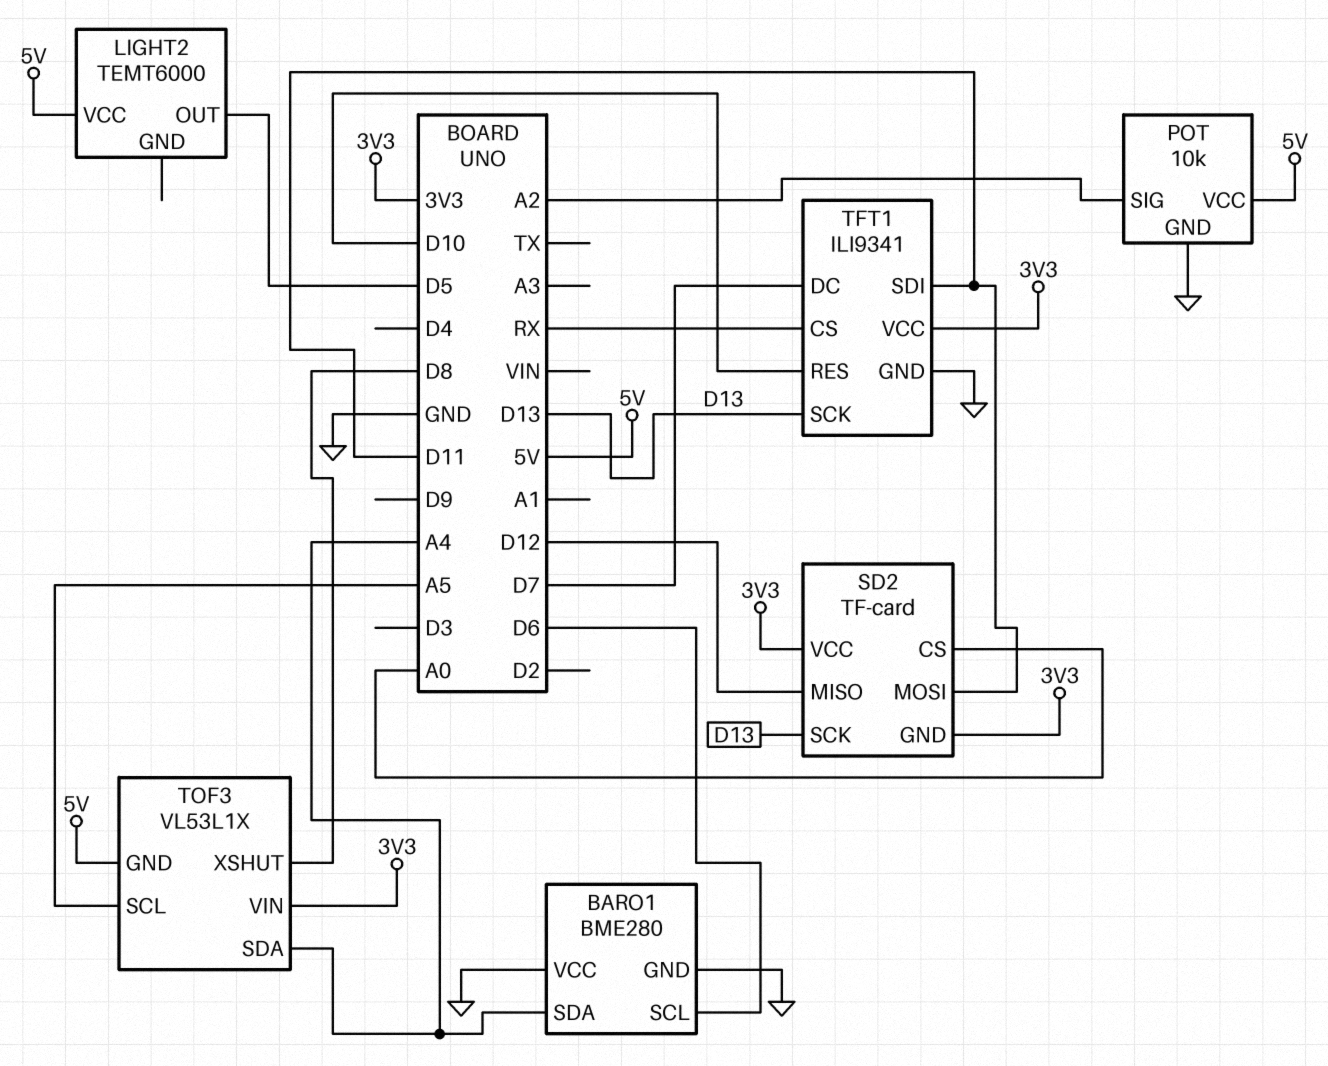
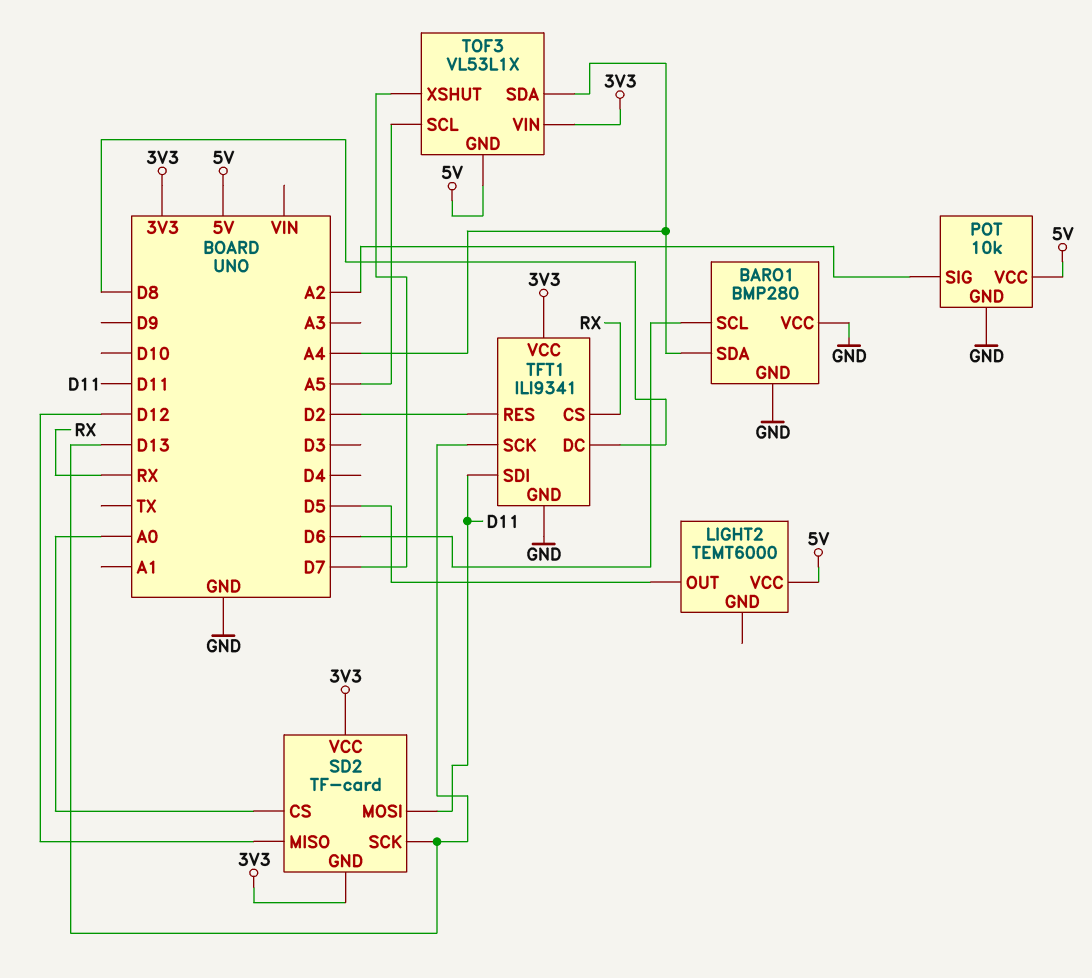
BARO1: BME280 -> BMP280
TFT1 pin DC: D7 -> D8
TFT1 pin RES: D10 -> D2
TOF3 pin XSHUT: D8 -> D7

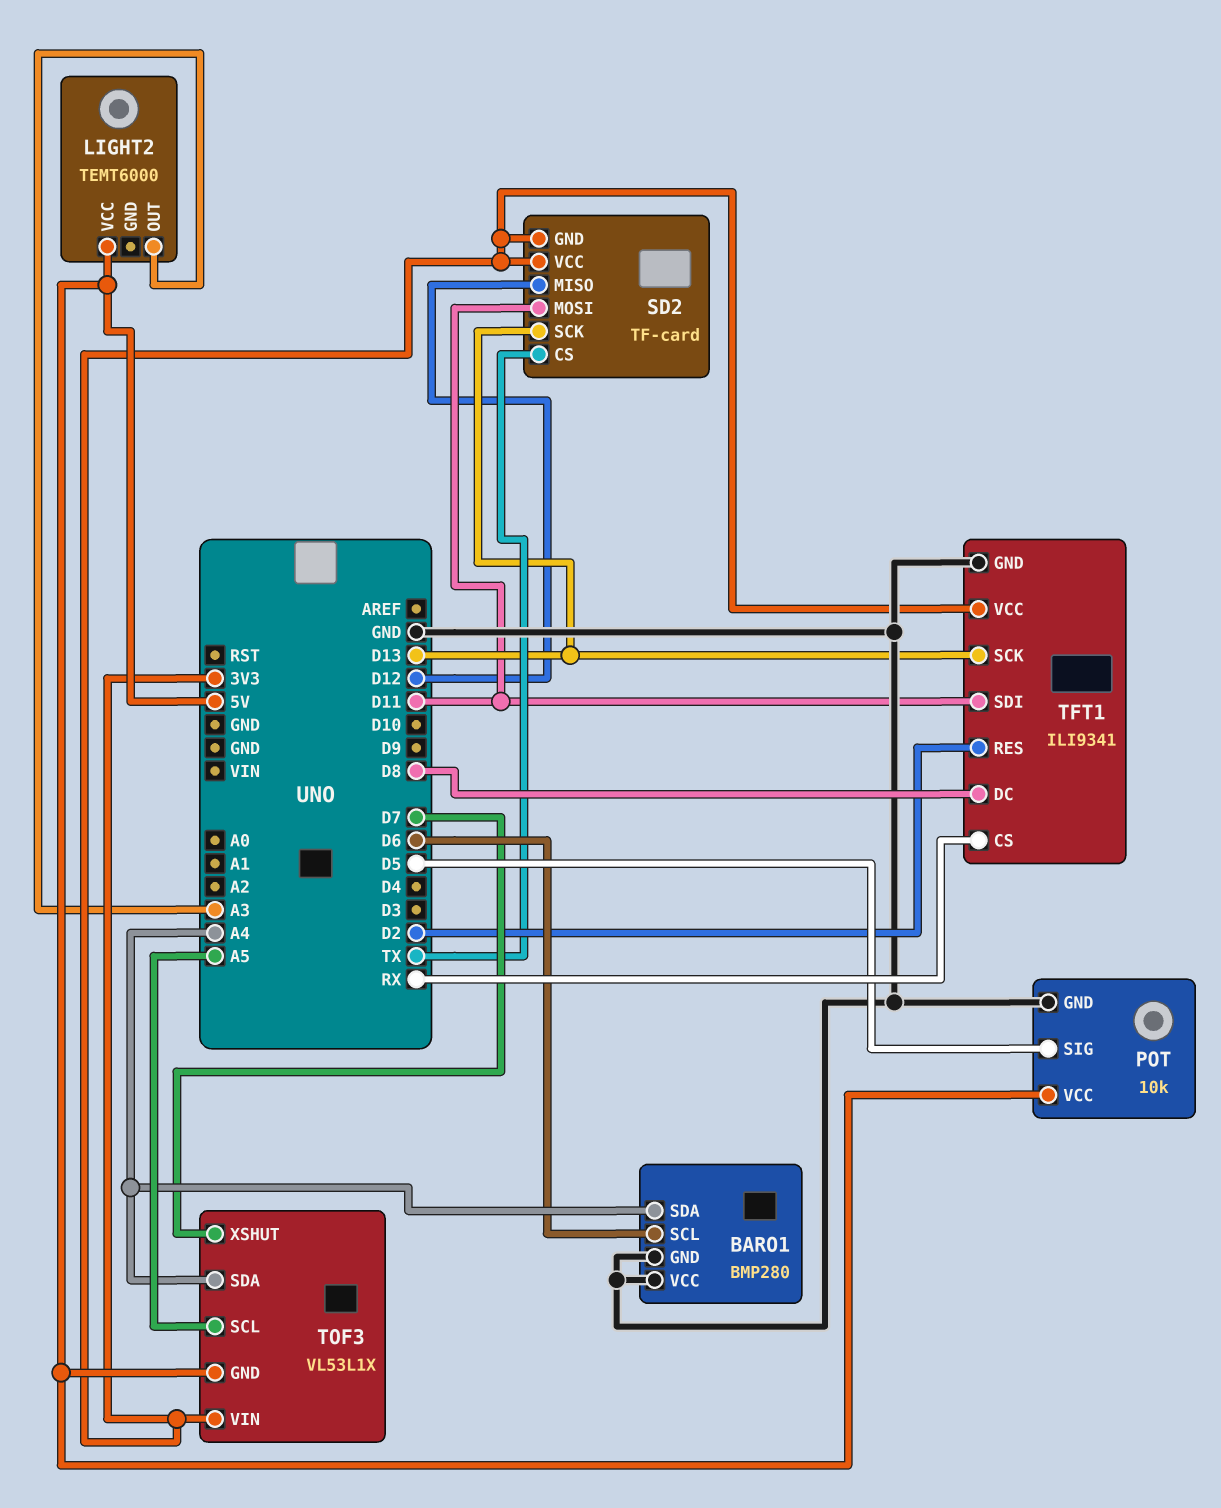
LIGHT2 pin OUT: D5 -> A3
POT pin SIG: A2 -> D5
SD2 pin CS: A0 -> TX

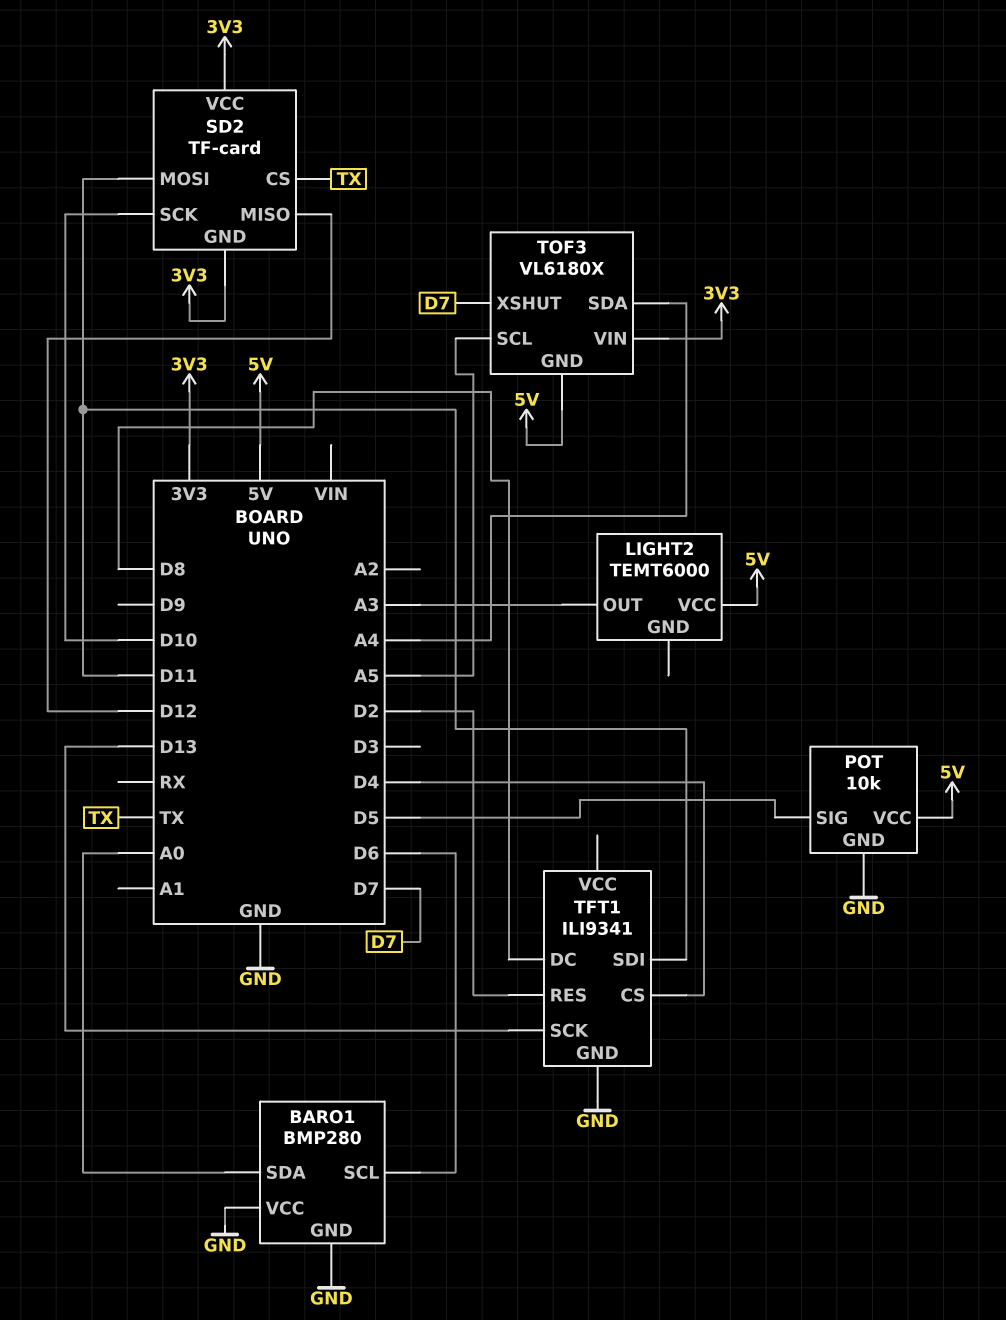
BARO1 pin SDA: A4 -> A0
SD2 pin SCK: D13 -> D10
TFT1 pin CS: RX -> D4
TFT1 pin VCC: 3V3 -> none
TOF3: VL53L1X -> VL6180X

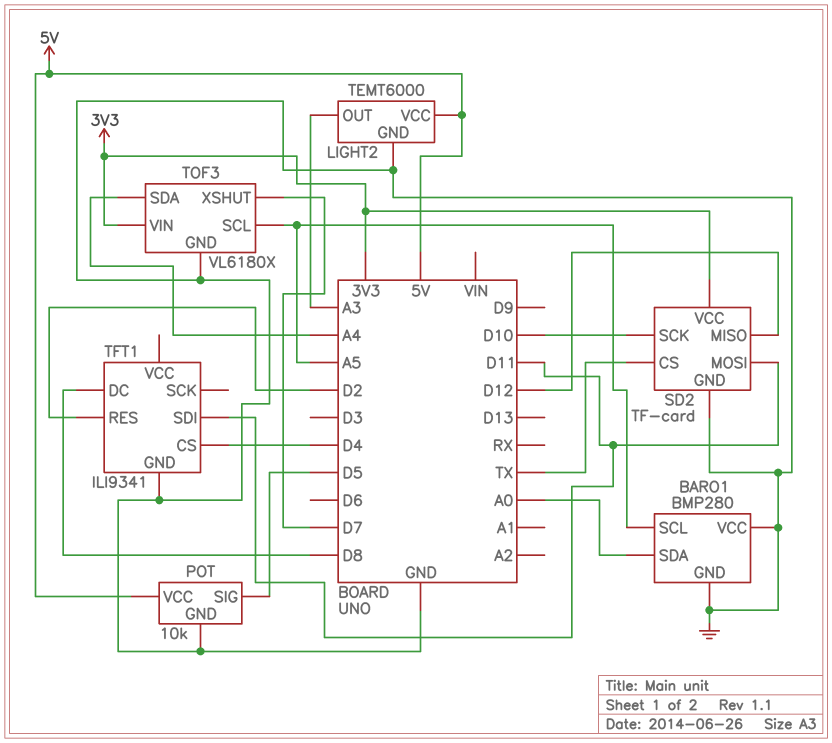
BARO1 pin SCL: D6 -> A5
LIGHT2 pin GND: none -> GND
SD2 pin GND: 3V3 -> GND
TFT1 pin SCK: D13 -> none
TOF3 pin GND: 5V -> GND

